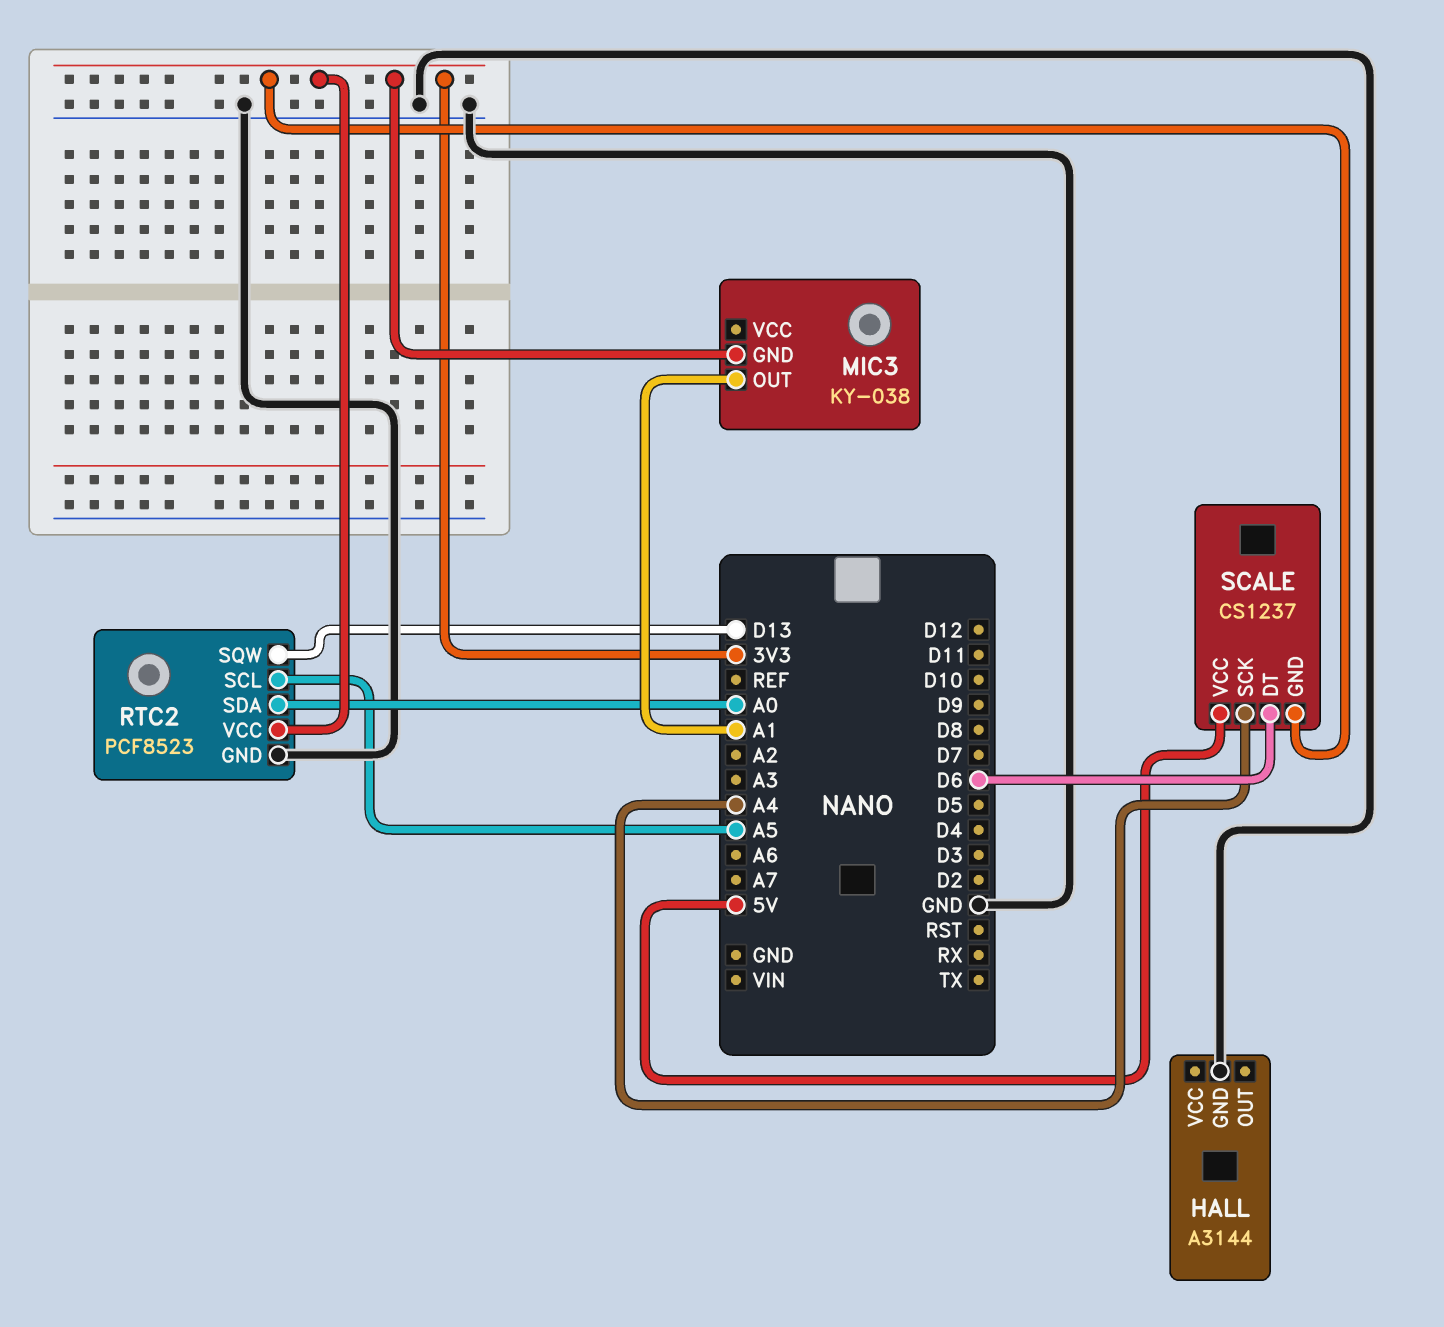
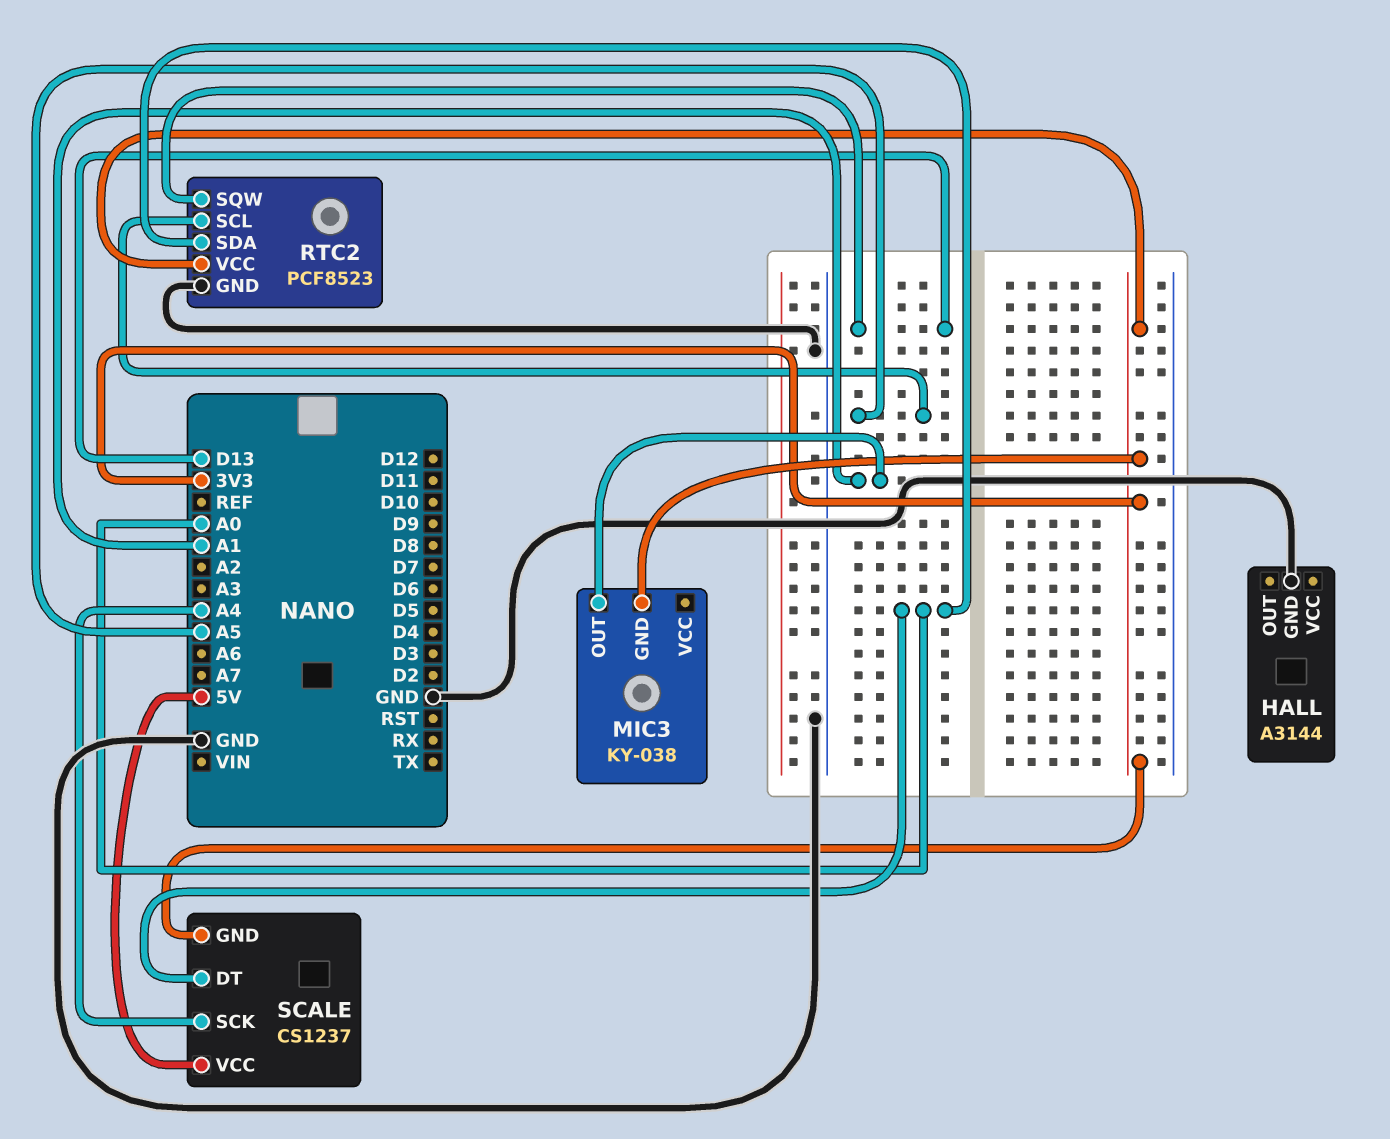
SCALE pin DT: D6 -> A0

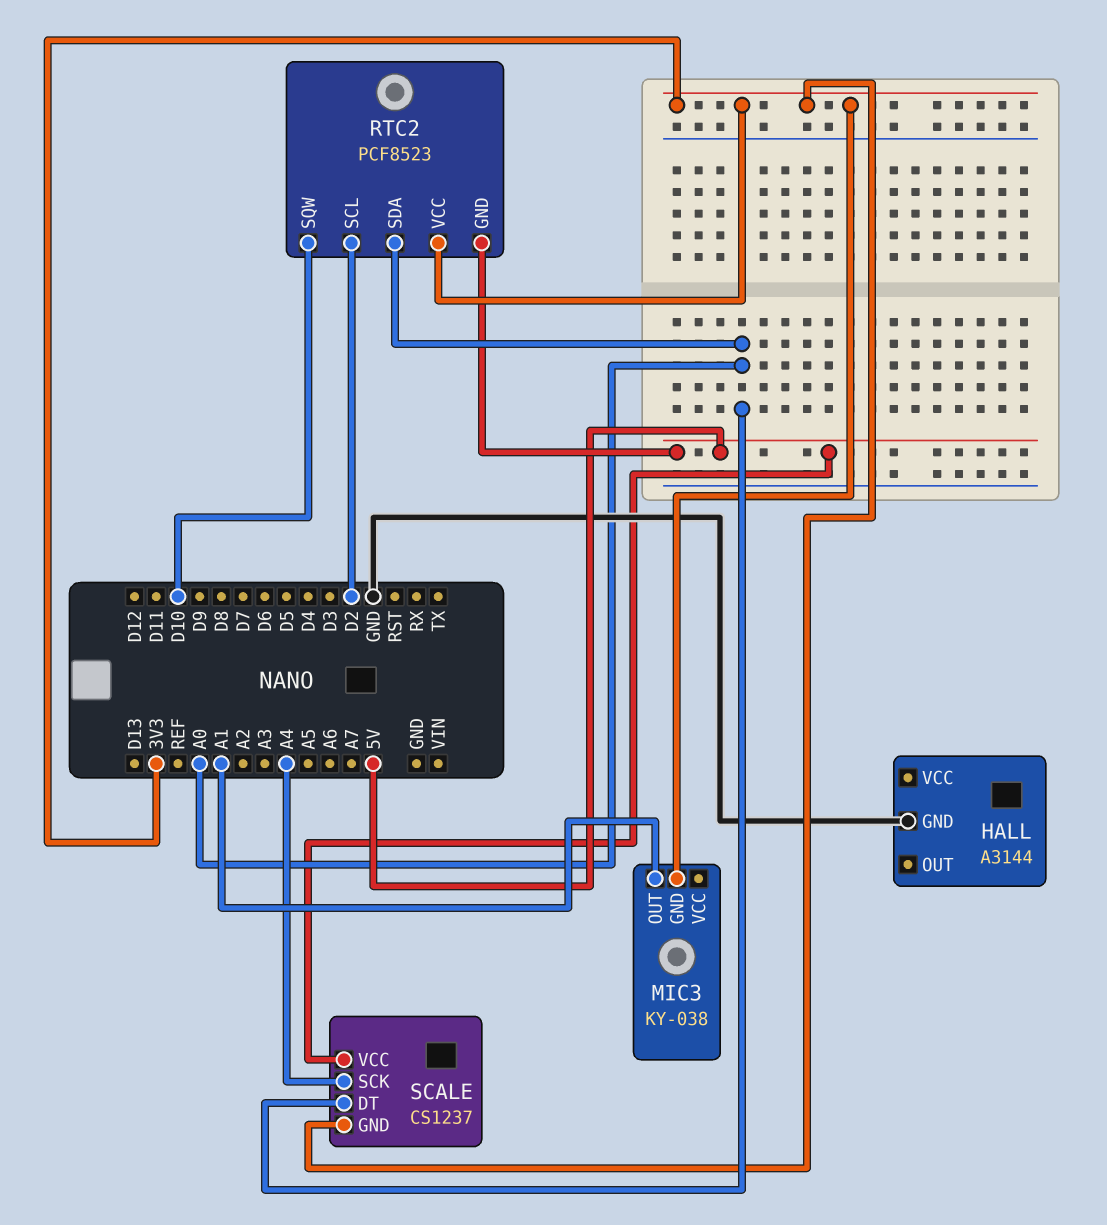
RTC2 pin GND: GND -> 5V
RTC2 pin SCL: A5 -> D2
RTC2 pin SQW: D13 -> D10

